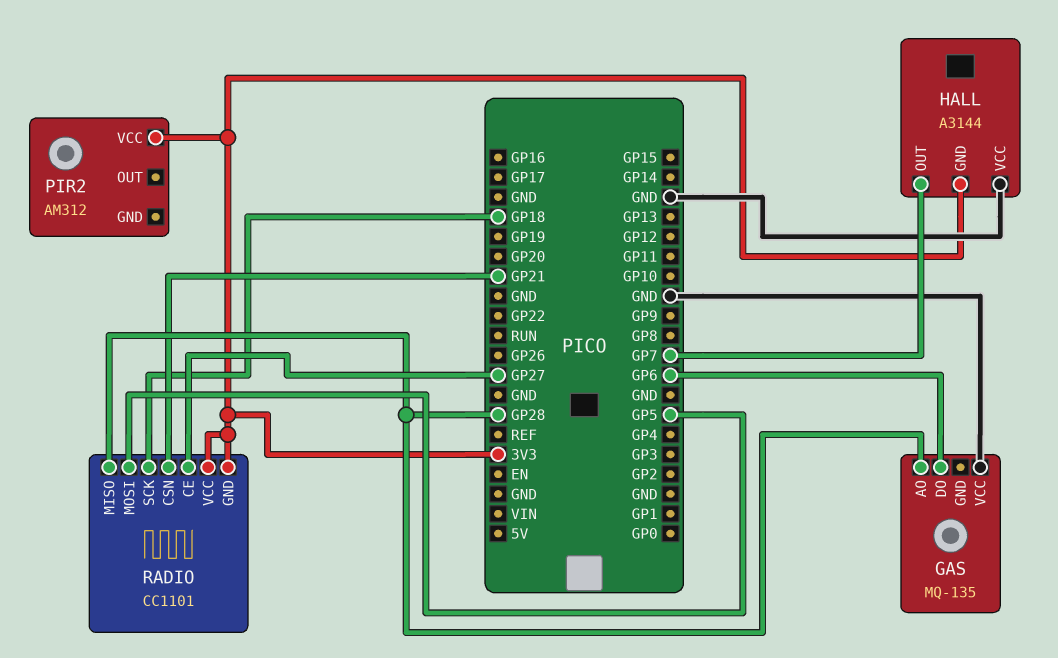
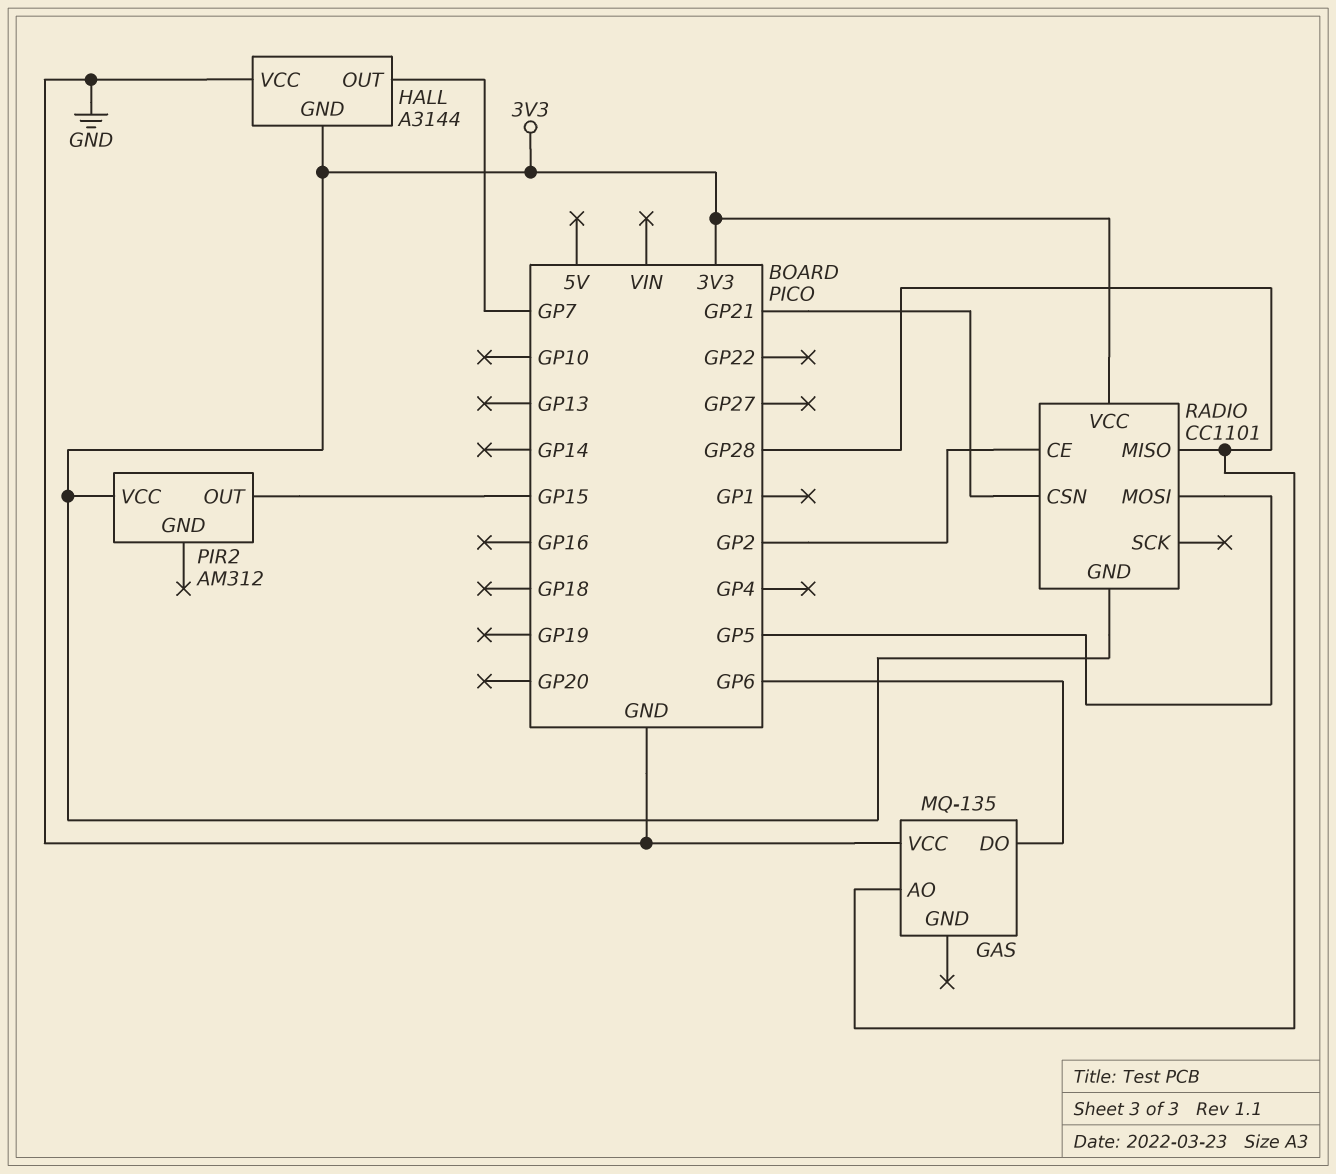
PIR2 pin OUT: none -> GP15
RADIO pin CE: GP27 -> GP2
RADIO pin SCK: GP18 -> none

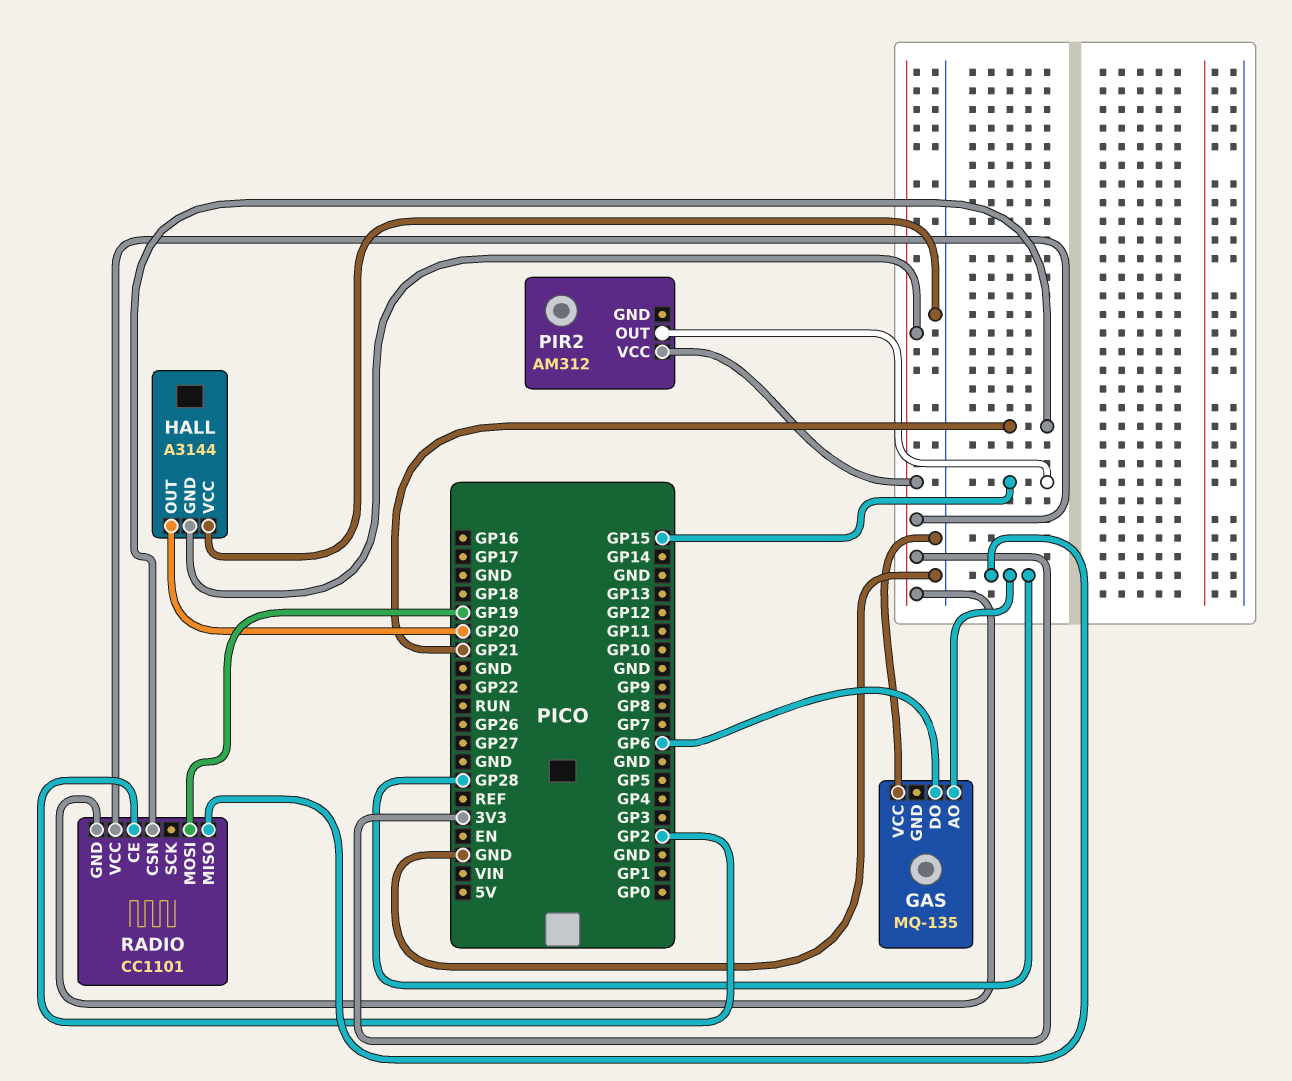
HALL pin OUT: GP7 -> GP20
RADIO pin MOSI: GP5 -> GP19

